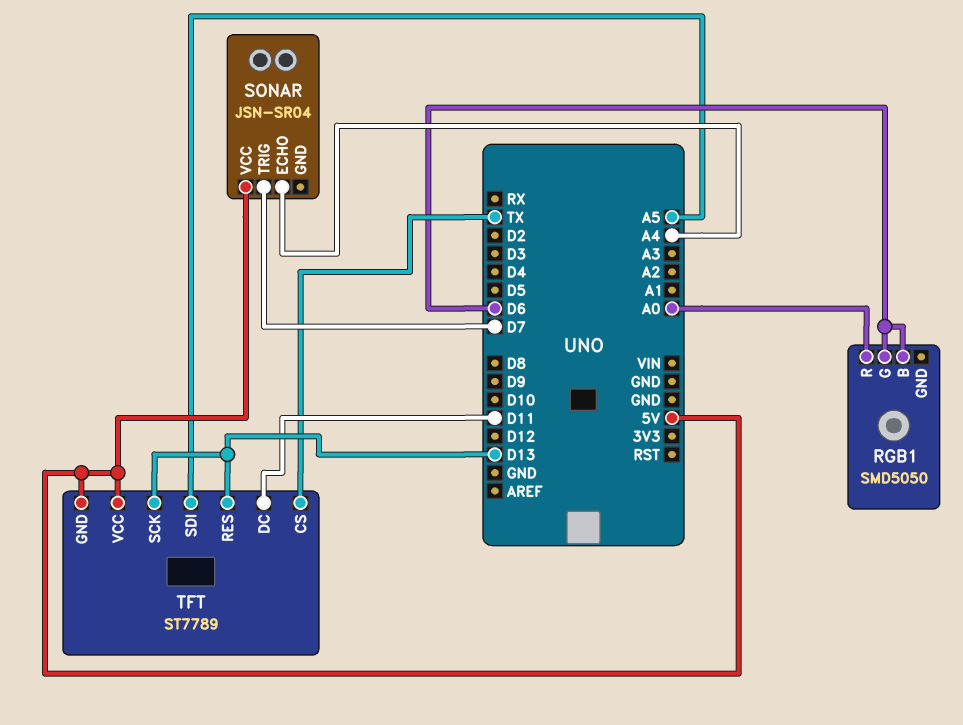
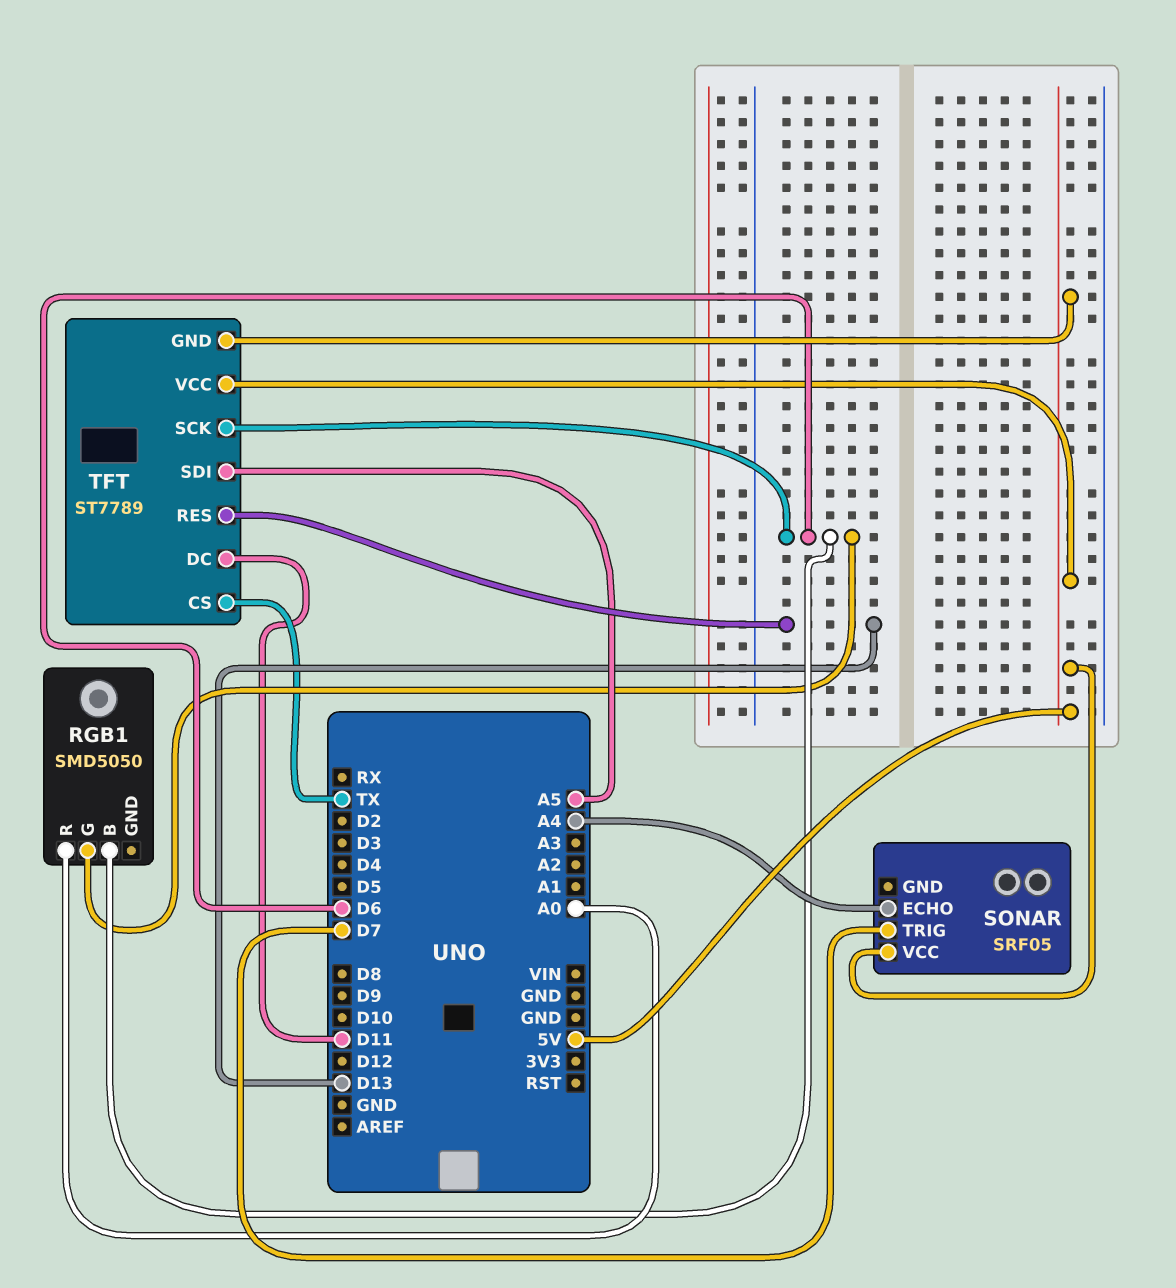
SONAR: JSN-SR04 -> SRF05
TFT pin SCK: D13 -> D6

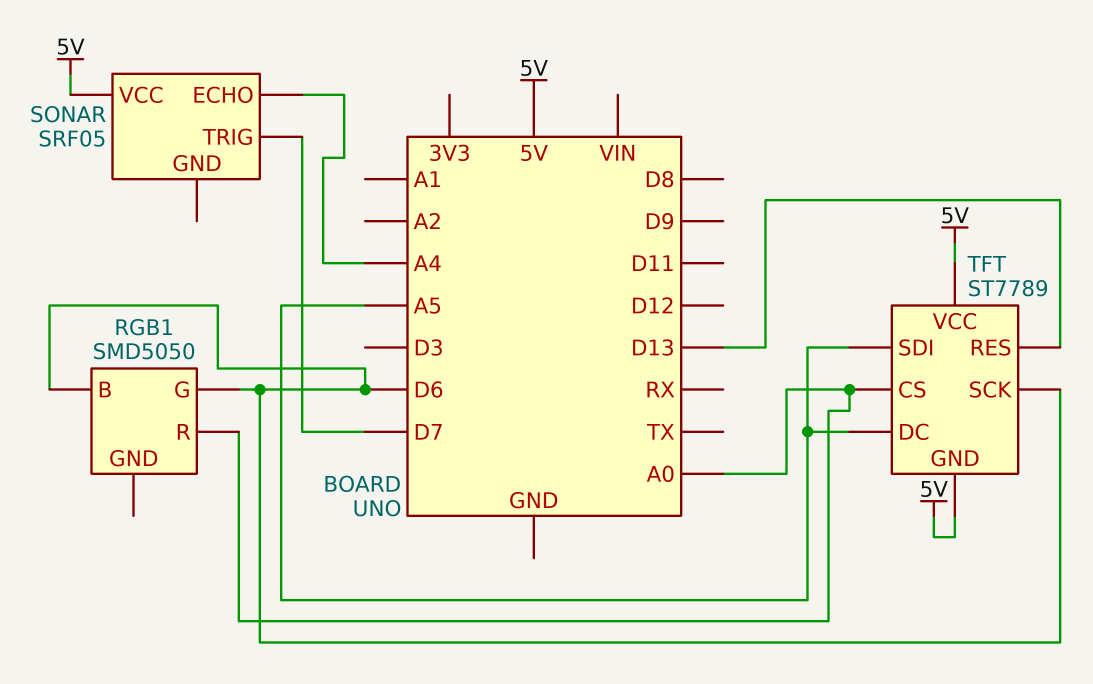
TFT pin CS: TX -> A0
TFT pin DC: D11 -> A5

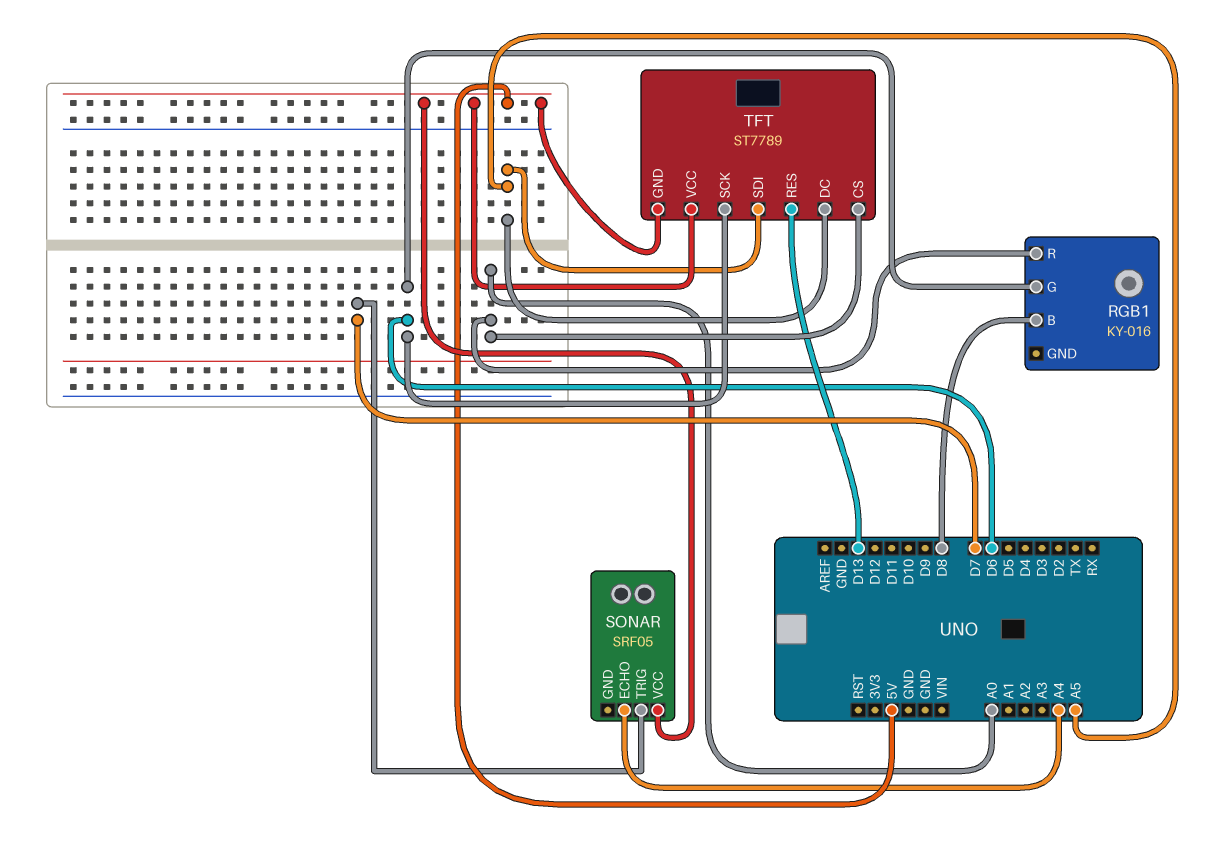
RGB1: SMD5050 -> KY-016
RGB1 pin B: D6 -> D8

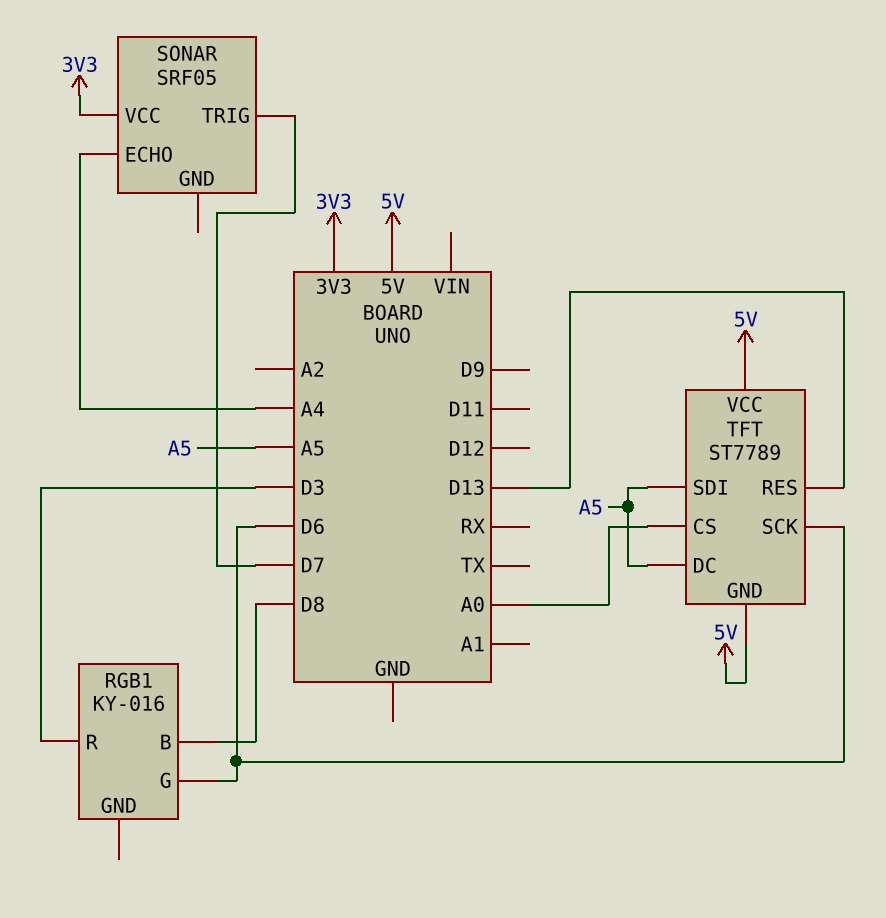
RGB1 pin R: A0 -> D3
SONAR pin VCC: 5V -> 3V3

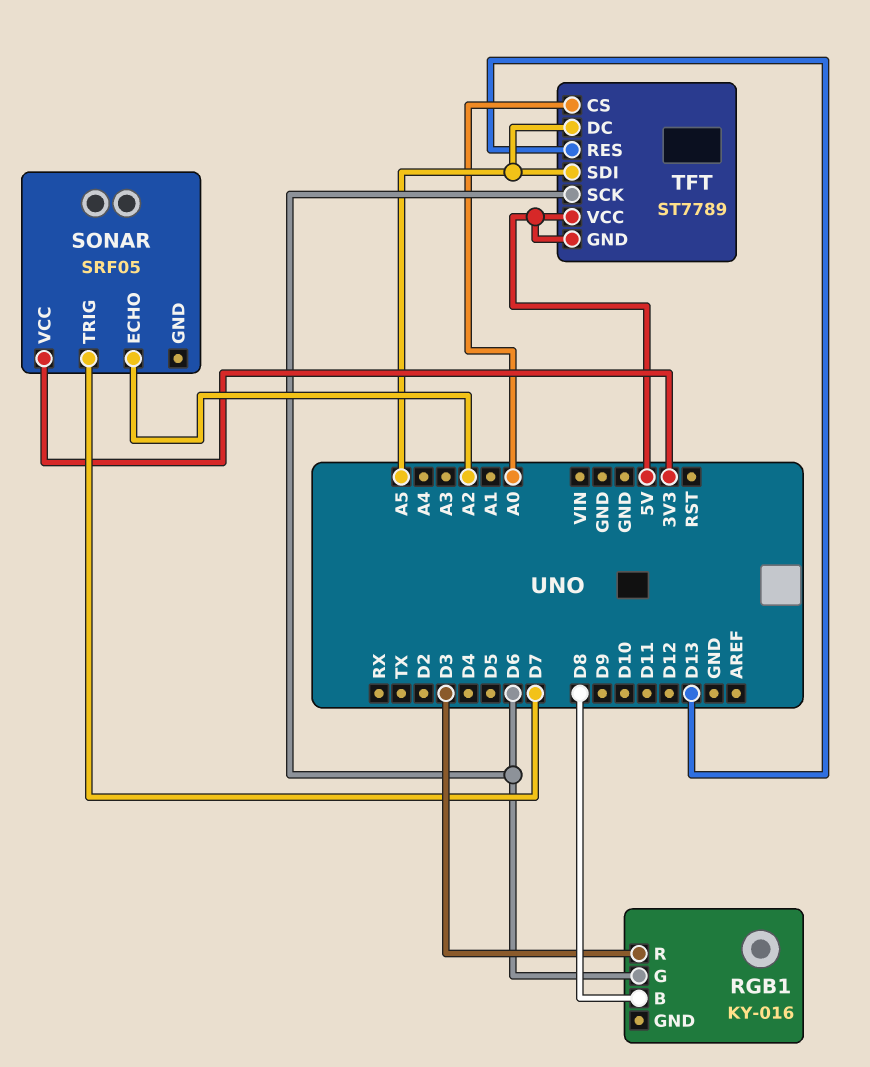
SONAR pin ECHO: A4 -> A2

